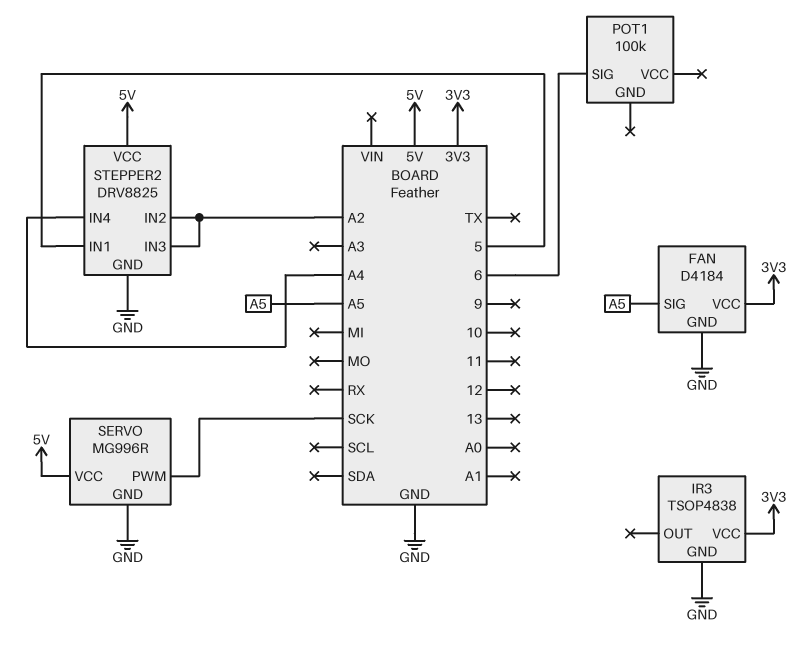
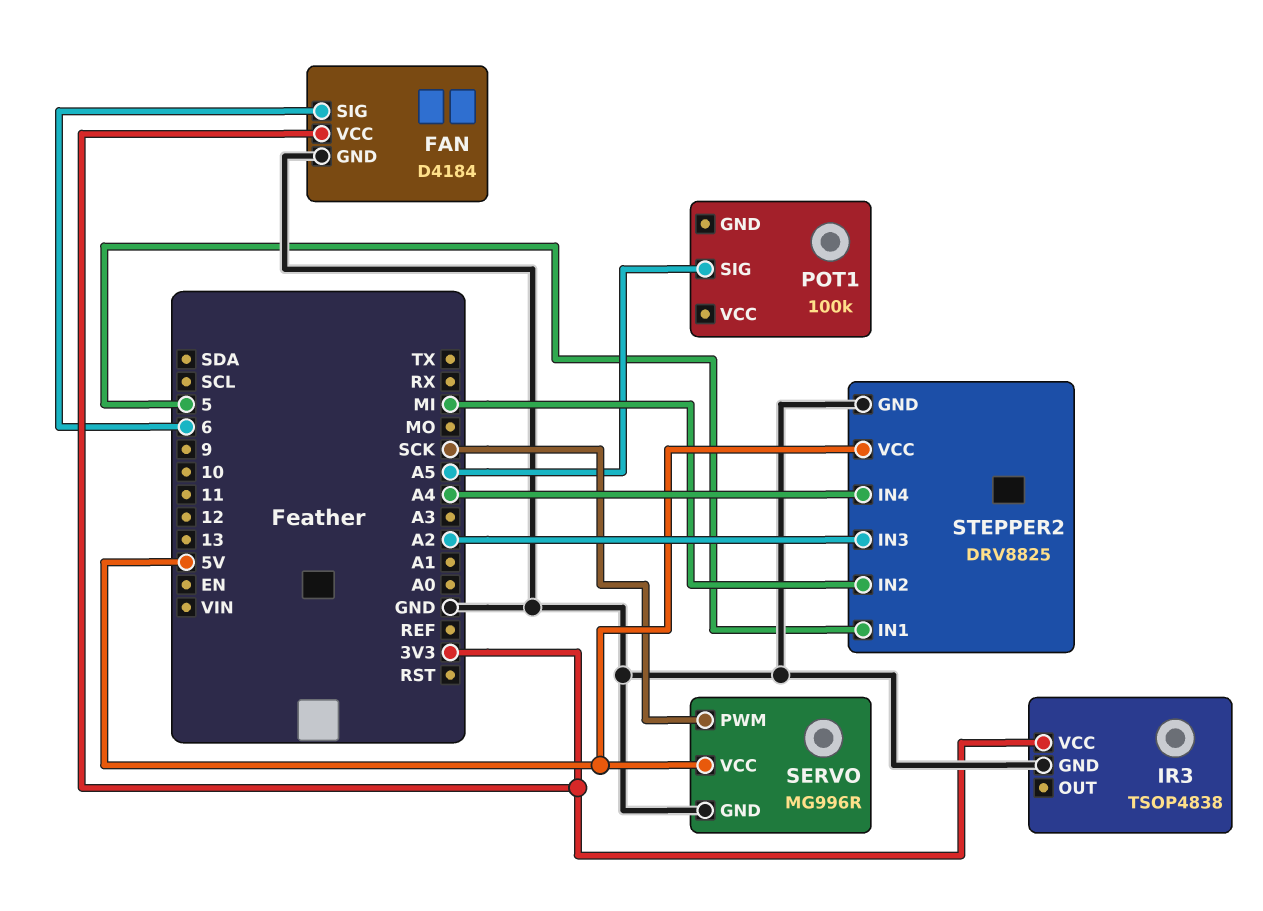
FAN pin SIG: A5 -> 6
POT1 pin SIG: 6 -> A5
STEPPER2 pin IN2: A2 -> MI

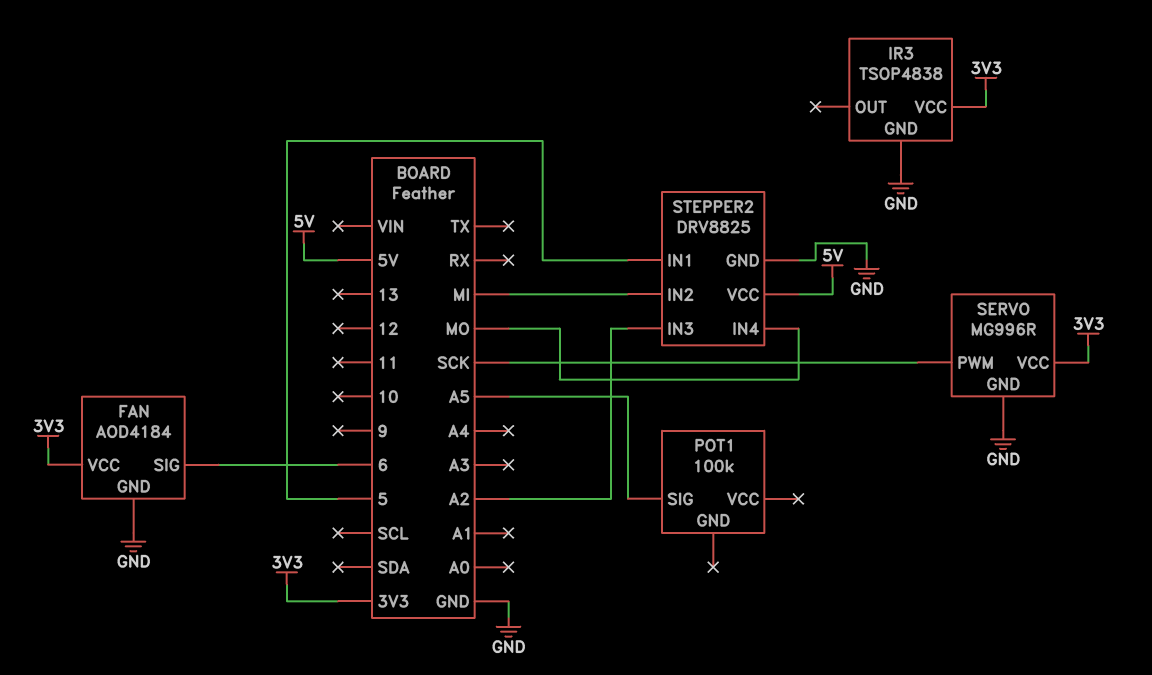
FAN: D4184 -> AOD4184
SERVO pin VCC: 5V -> 3V3
STEPPER2 pin IN4: A4 -> MO

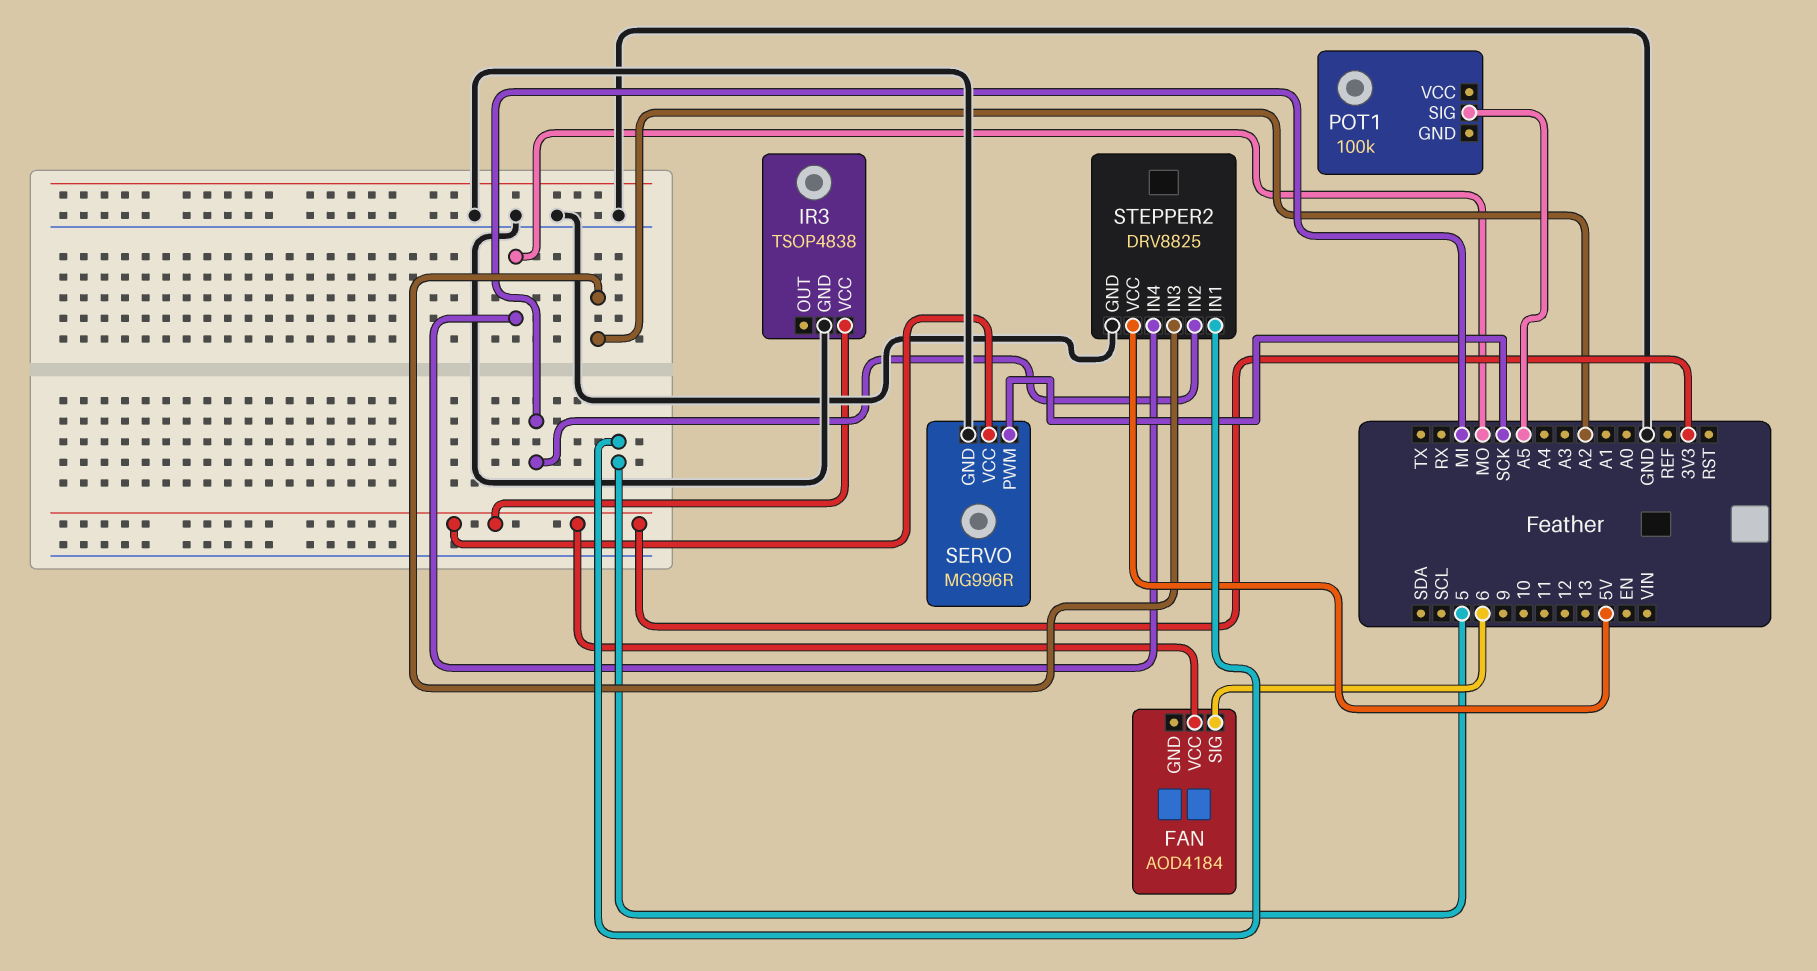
FAN pin GND: GND -> none

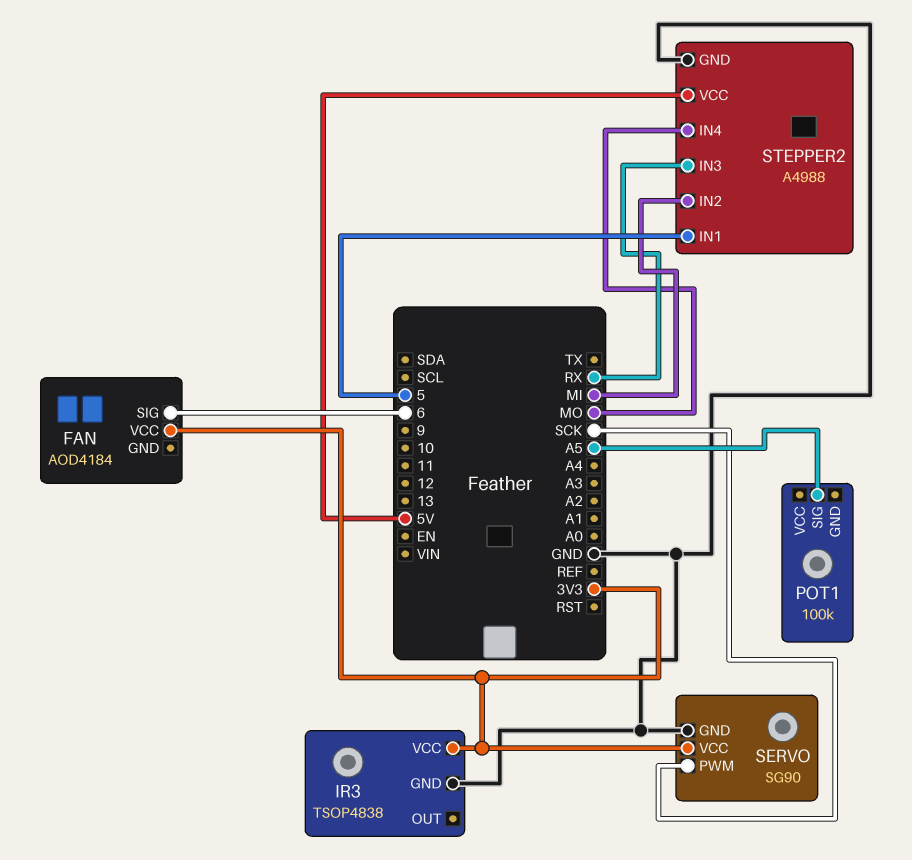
SERVO: MG996R -> SG90
STEPPER2: DRV8825 -> A4988
STEPPER2 pin IN3: A2 -> RX

